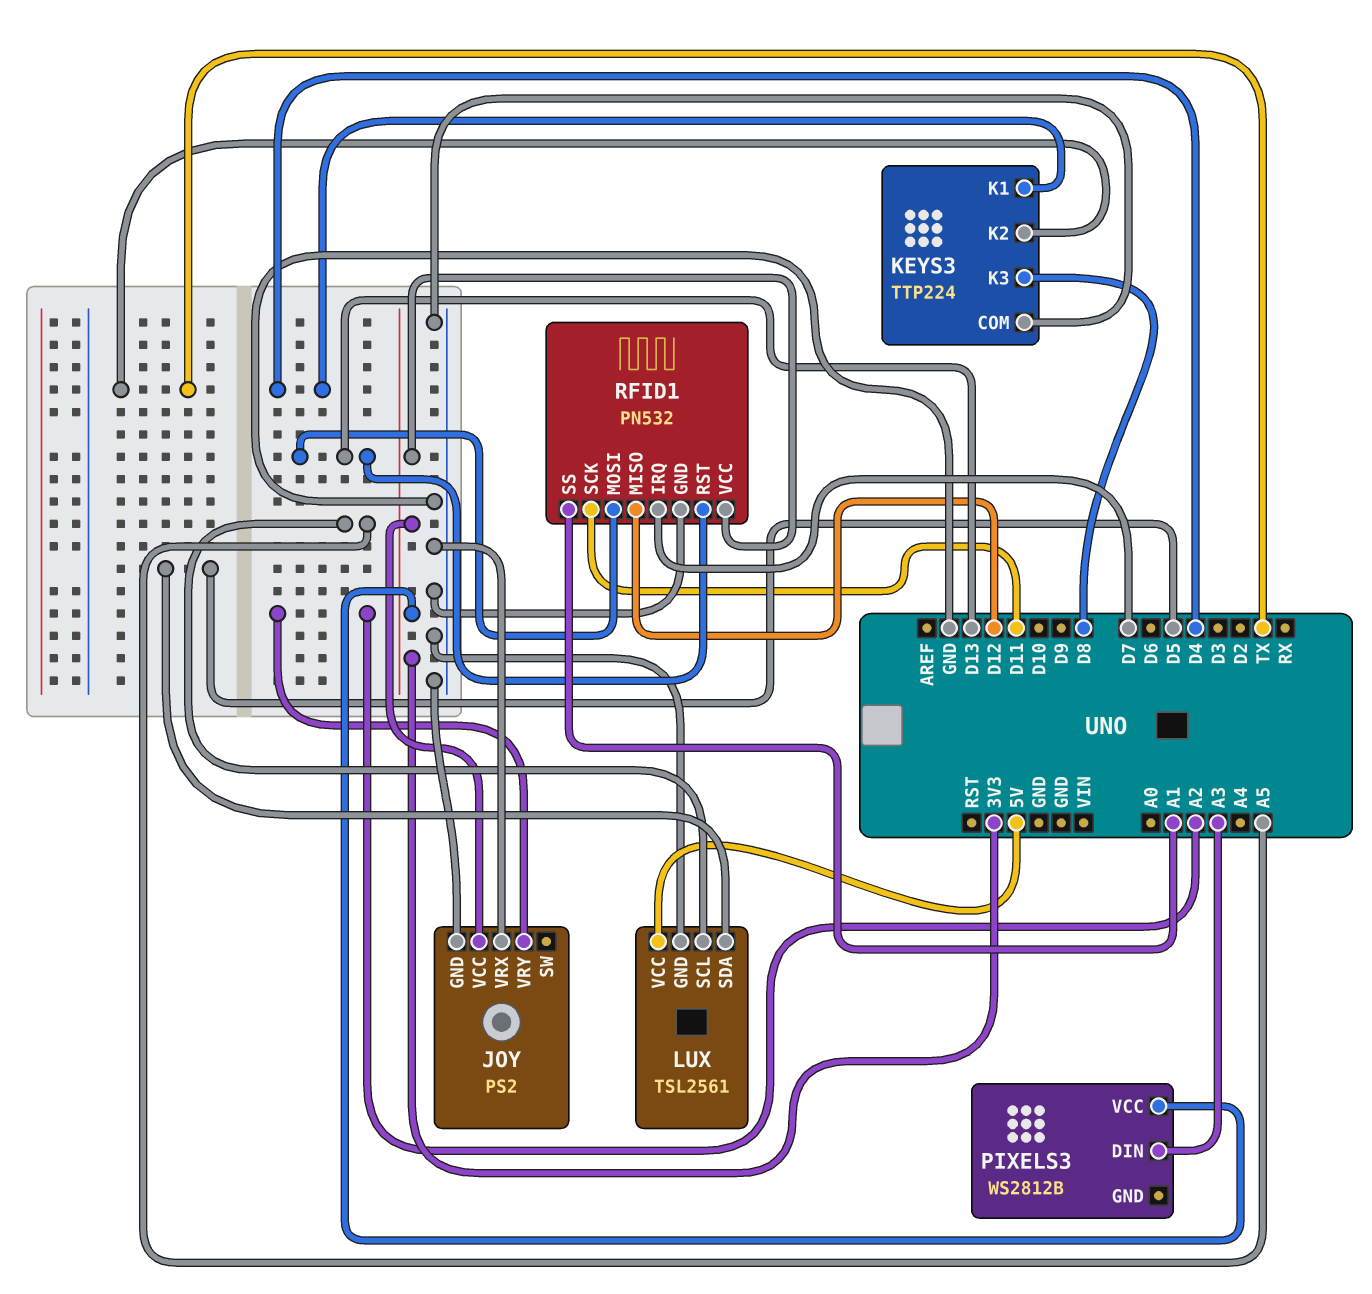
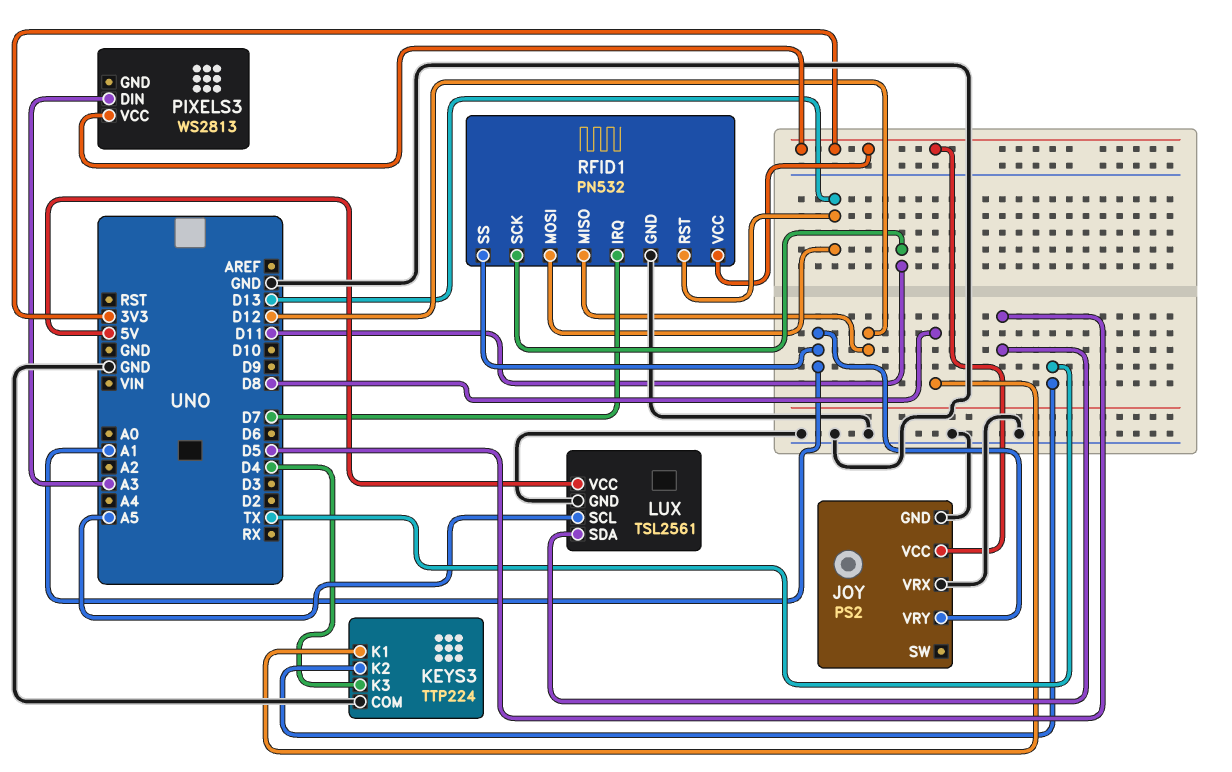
JOY pin VRY: A2 -> A1
KEYS3 pin K1: D4 -> D8
KEYS3 pin K3: D8 -> D4
PIXELS3: WS2812B -> WS2813

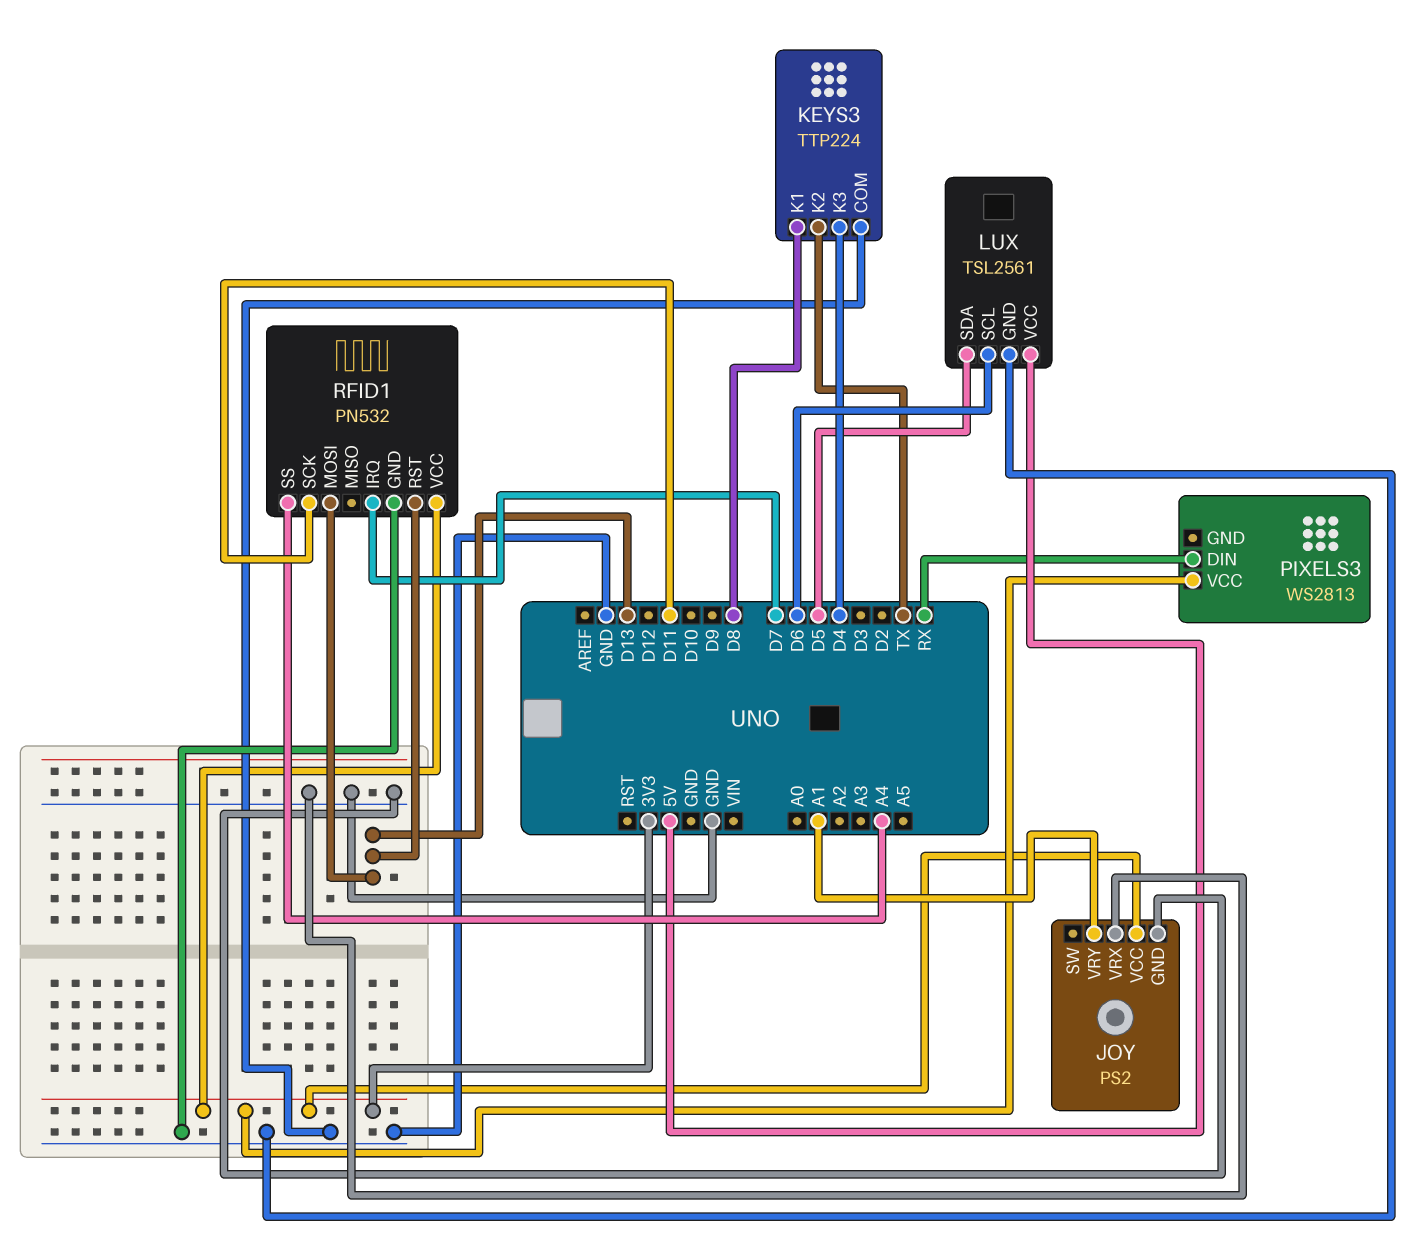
LUX pin SCL: A5 -> D6
PIXELS3 pin DIN: A3 -> RX
RFID1 pin MISO: D12 -> none
RFID1 pin SS: A1 -> A4

